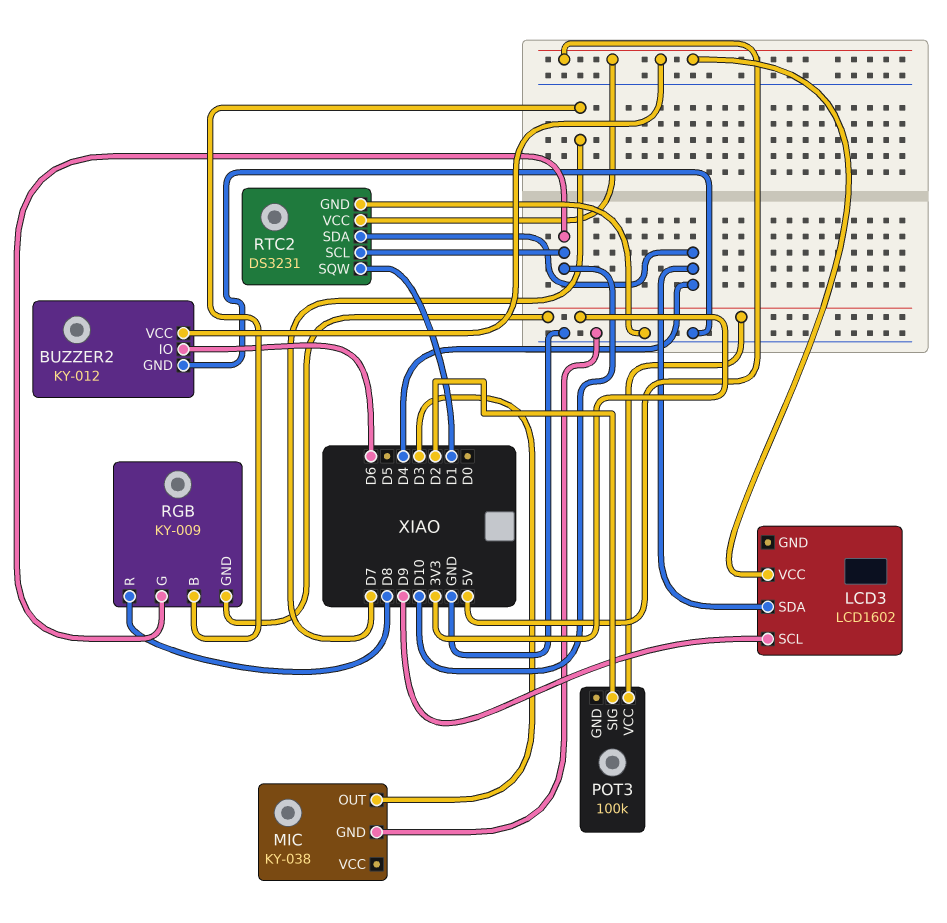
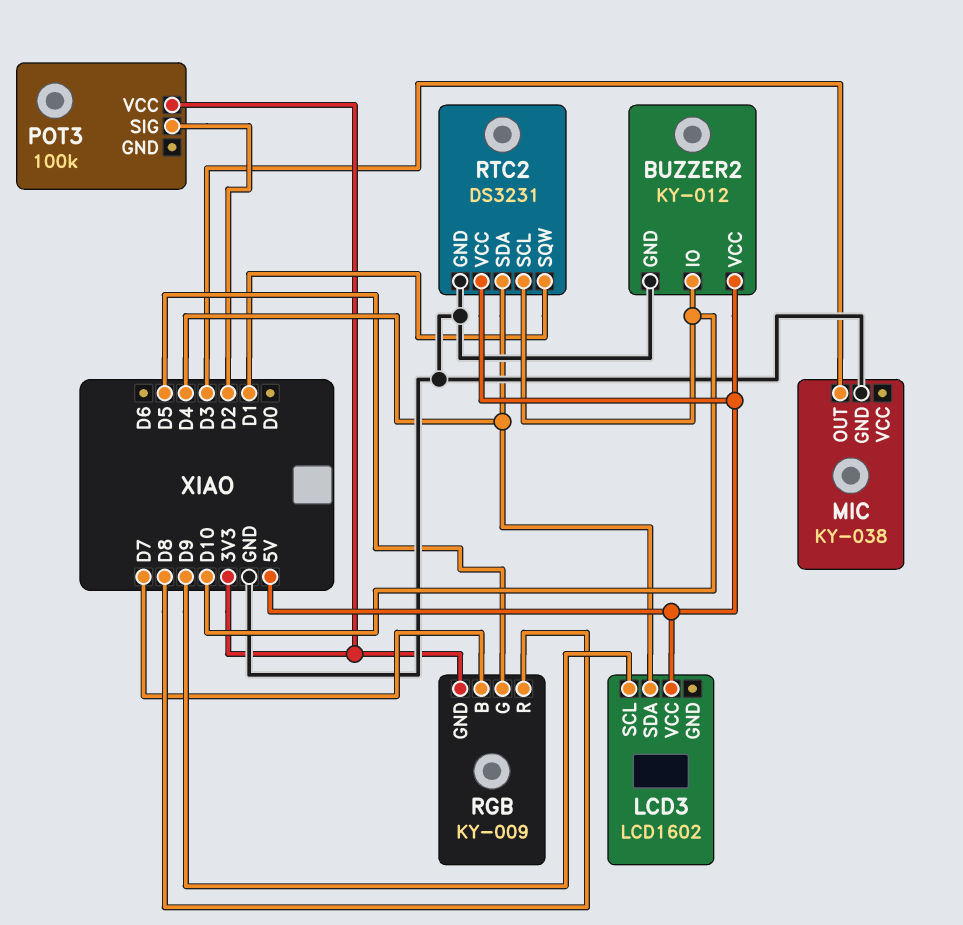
BUZZER2 pin IO: D6 -> D10
RGB pin G: D10 -> D5

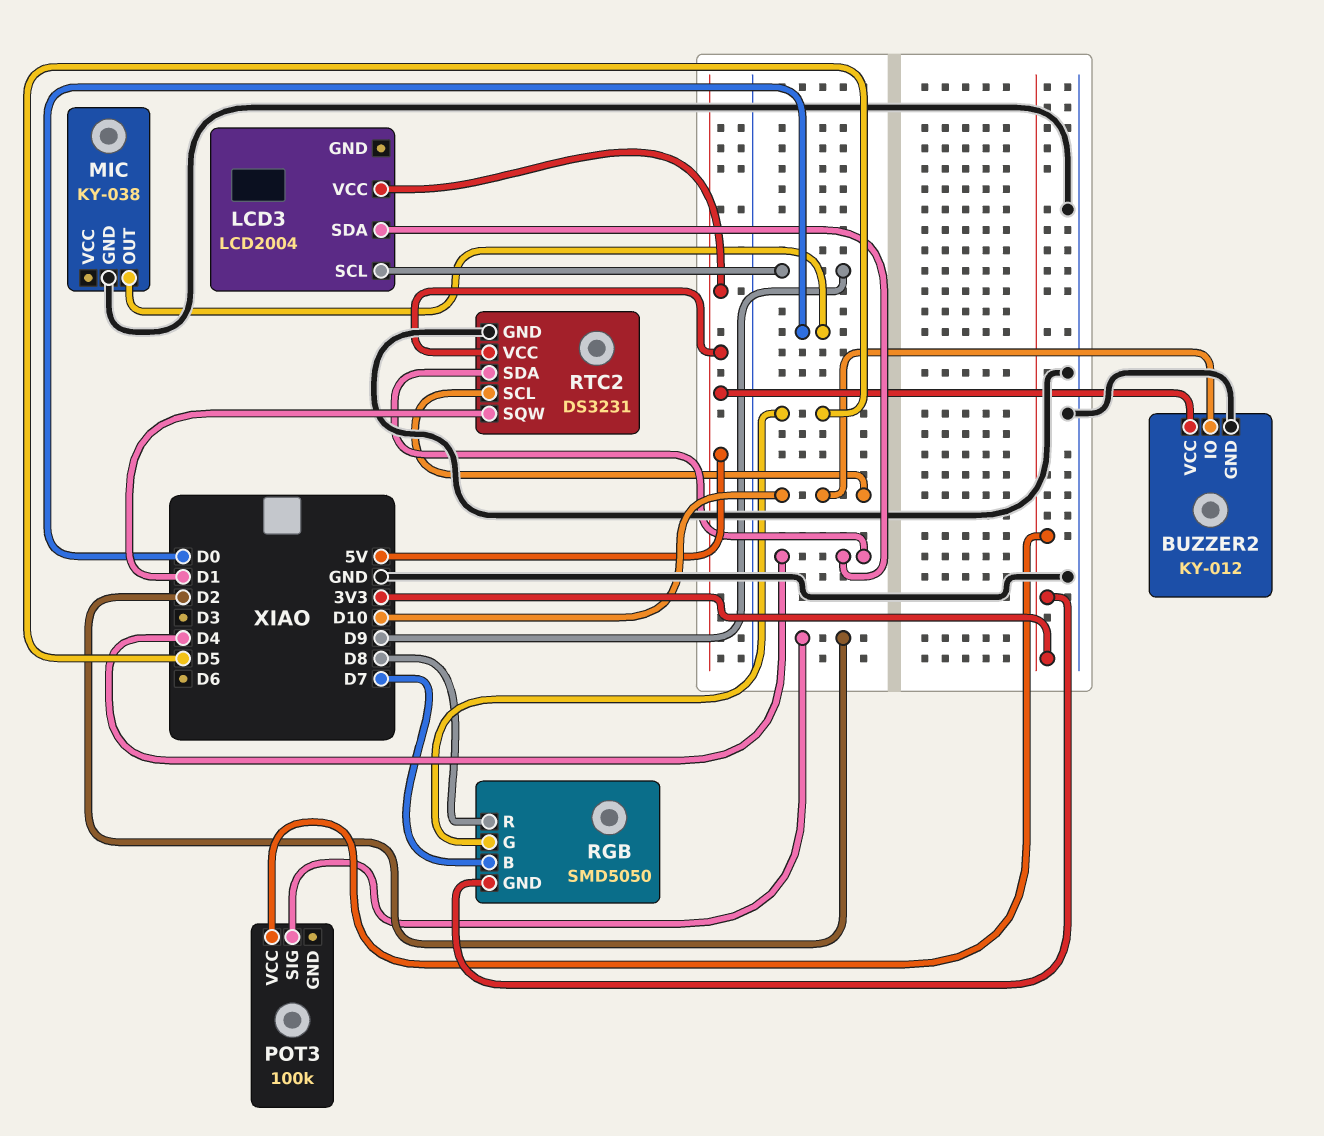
LCD3: LCD1602 -> LCD2004
MIC pin OUT: D3 -> D0
RGB: KY-009 -> SMD5050

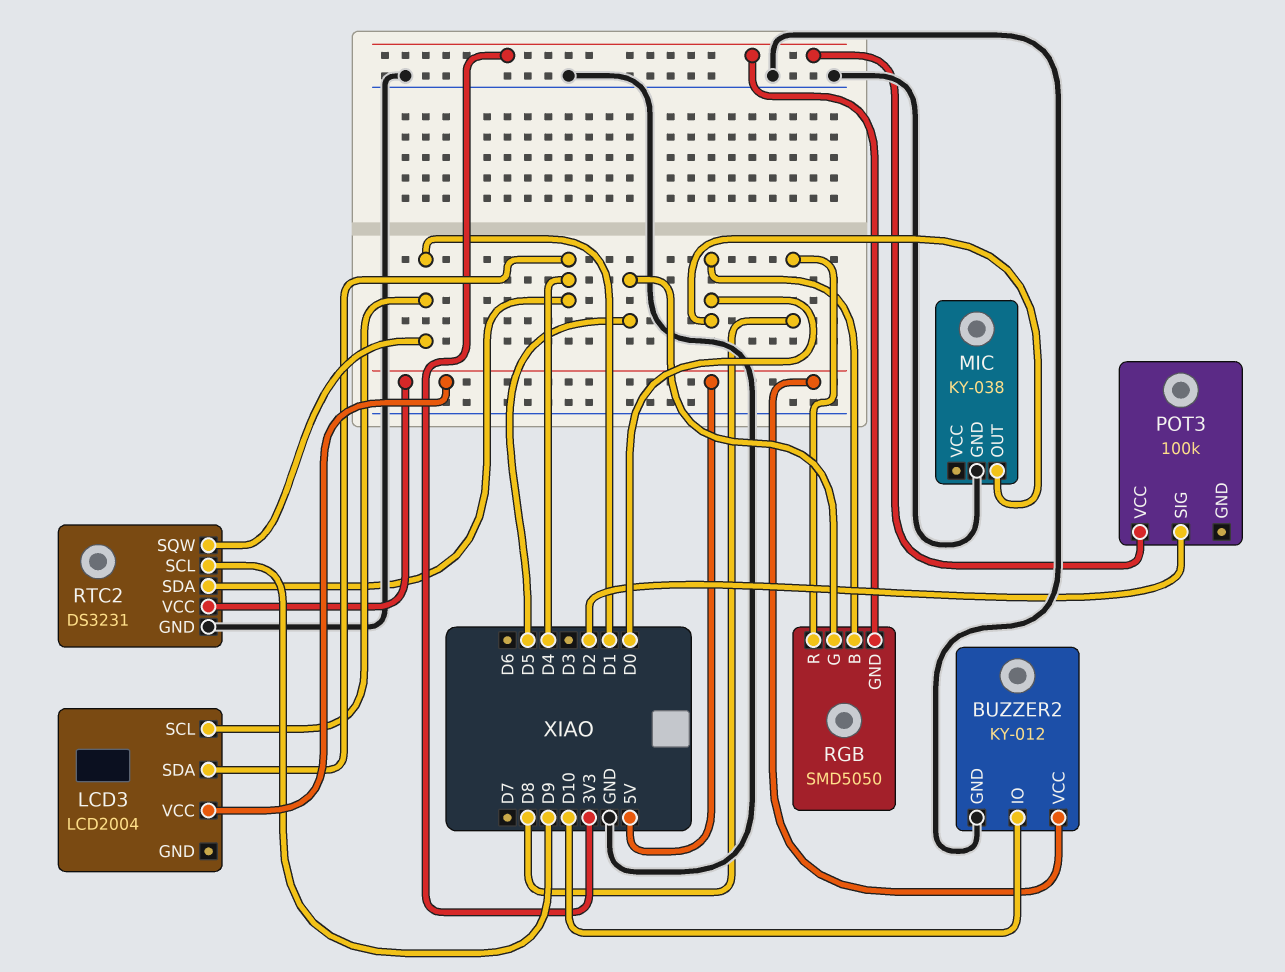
LCD3 pin SCL: D9 -> D1
RGB pin B: D7 -> D0
RTC2 pin SCL: D10 -> D9

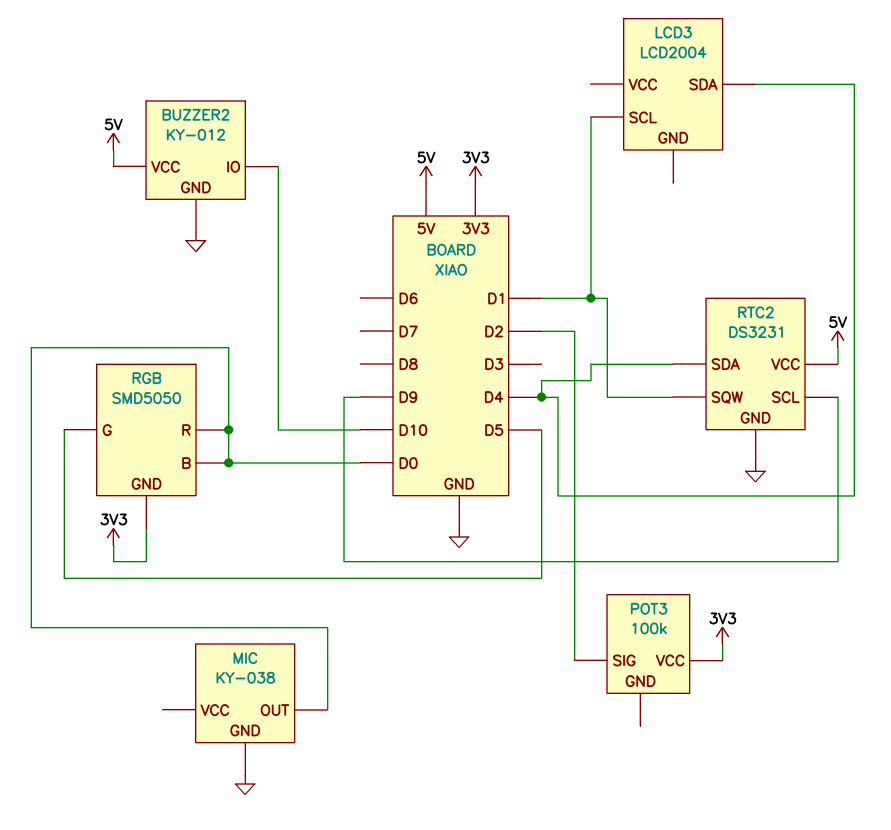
LCD3 pin VCC: 5V -> none
RGB pin R: D8 -> D0

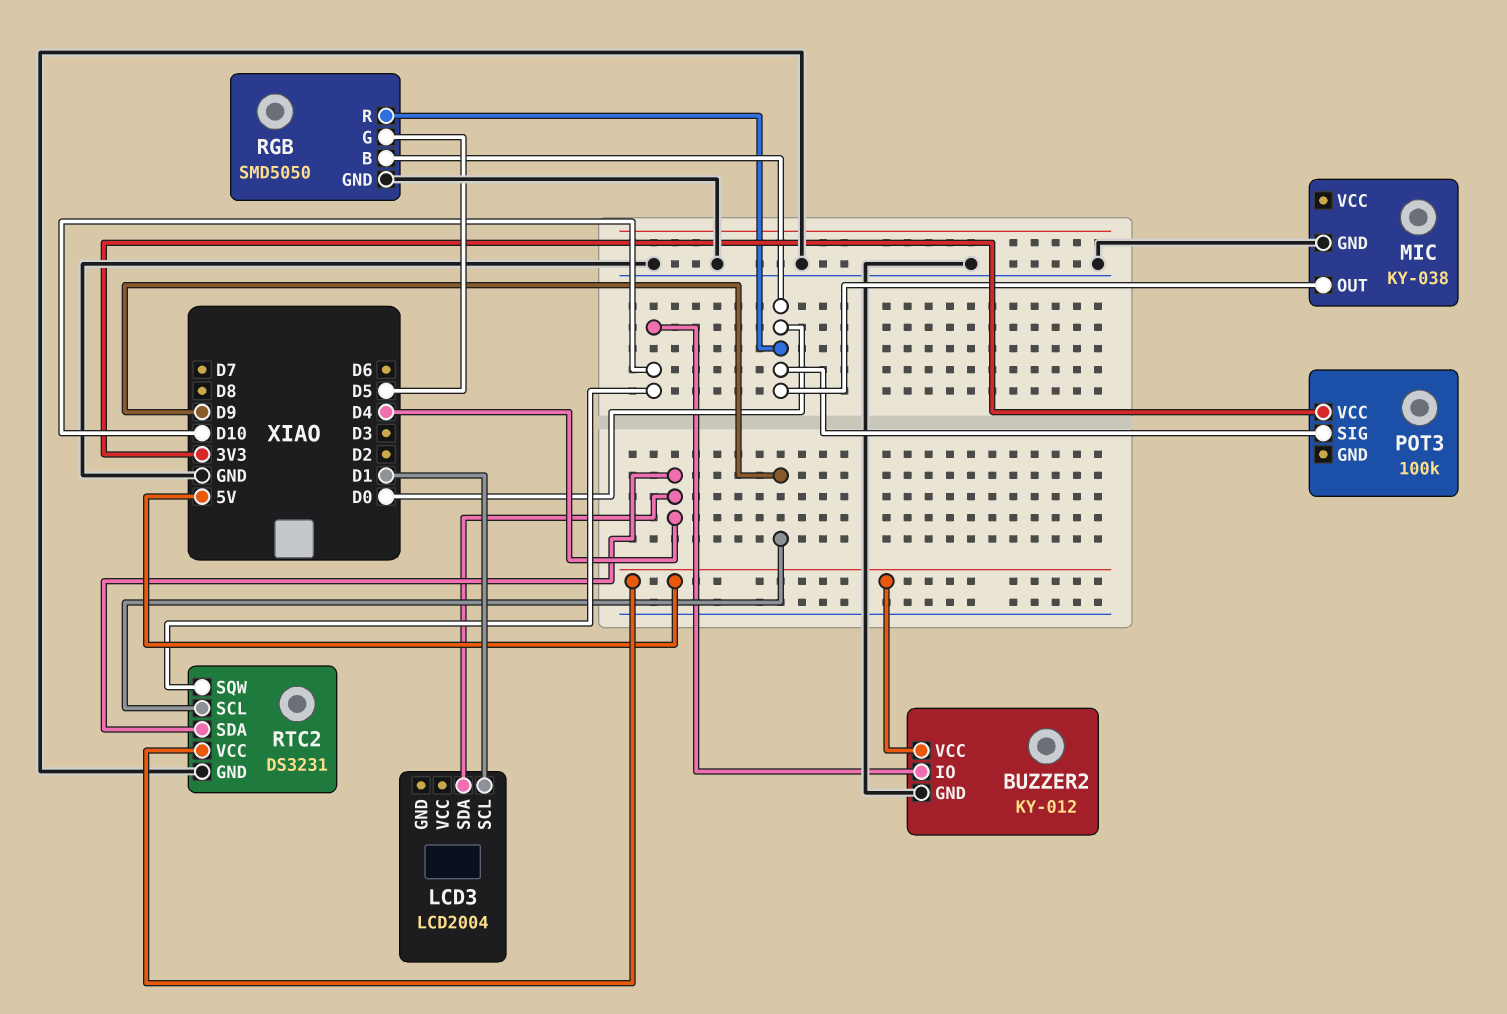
POT3 pin SIG: D2 -> D0
RGB pin GND: 3V3 -> GND
RTC2 pin SQW: D1 -> D10

